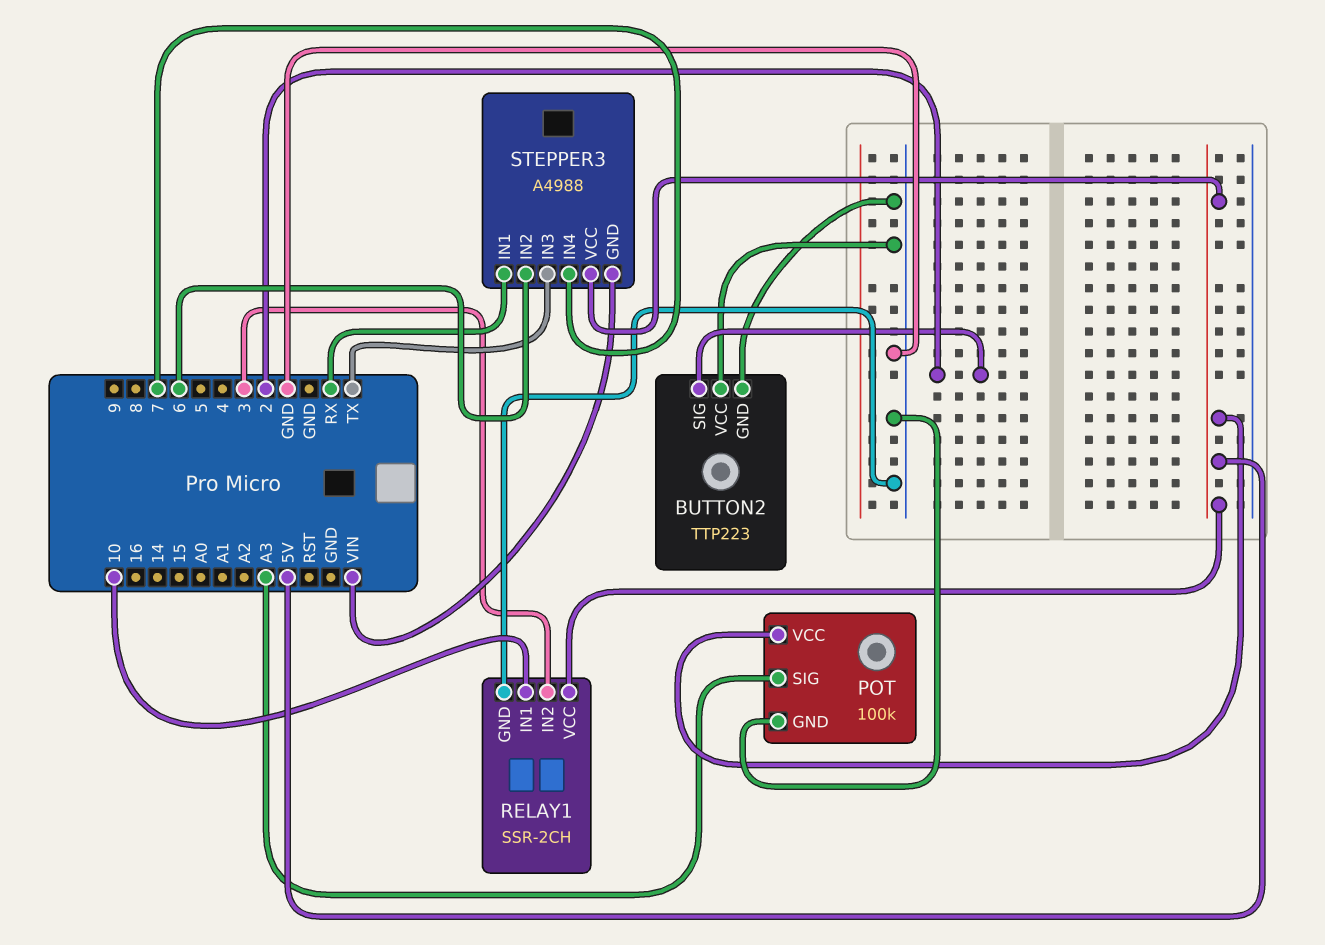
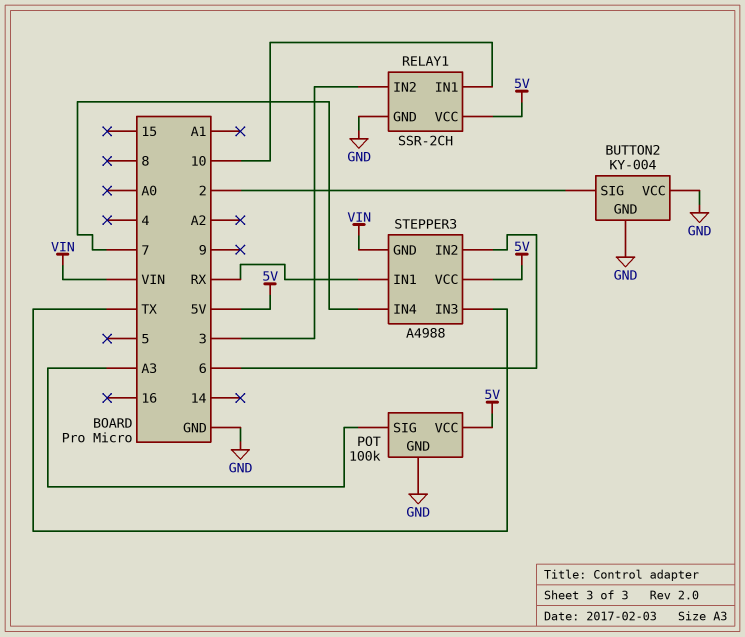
BUTTON2: TTP223 -> KY-004

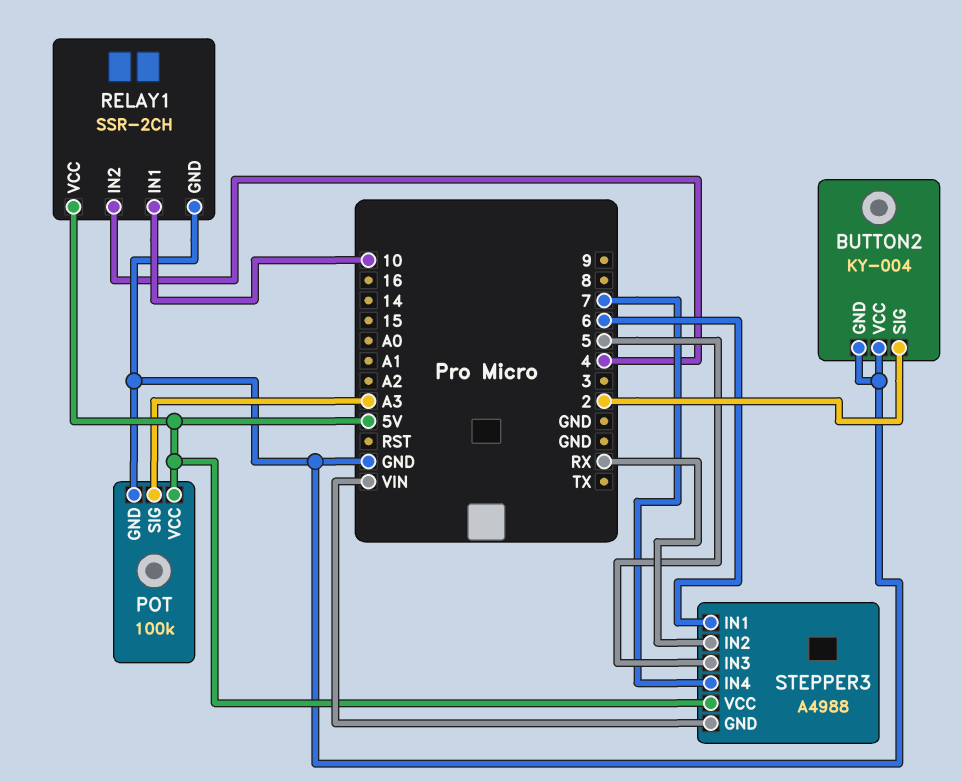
RELAY1 pin IN2: 3 -> 4
STEPPER3 pin IN1: RX -> 6
STEPPER3 pin IN2: 6 -> RX
STEPPER3 pin IN3: TX -> 5

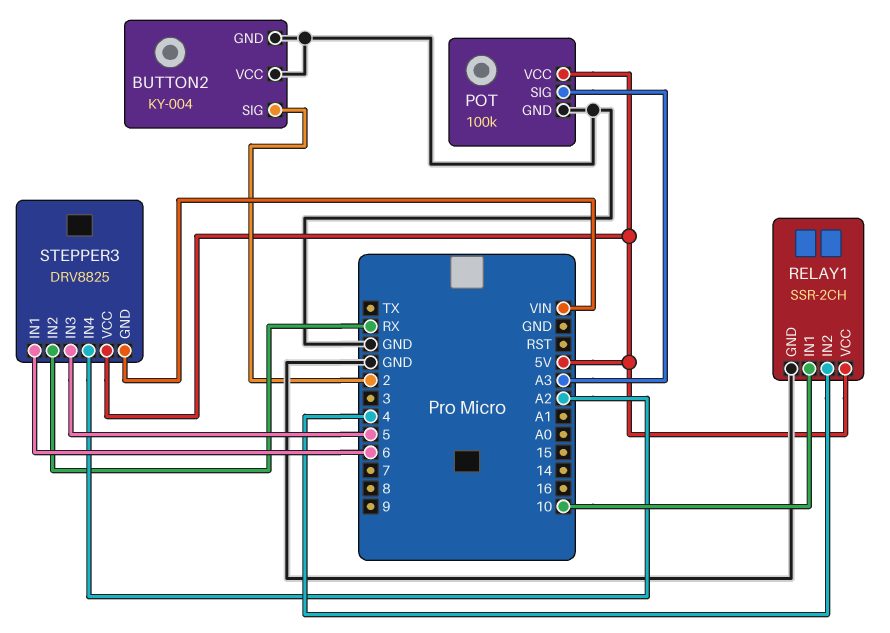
STEPPER3: A4988 -> DRV8825
STEPPER3 pin IN4: 7 -> A2

